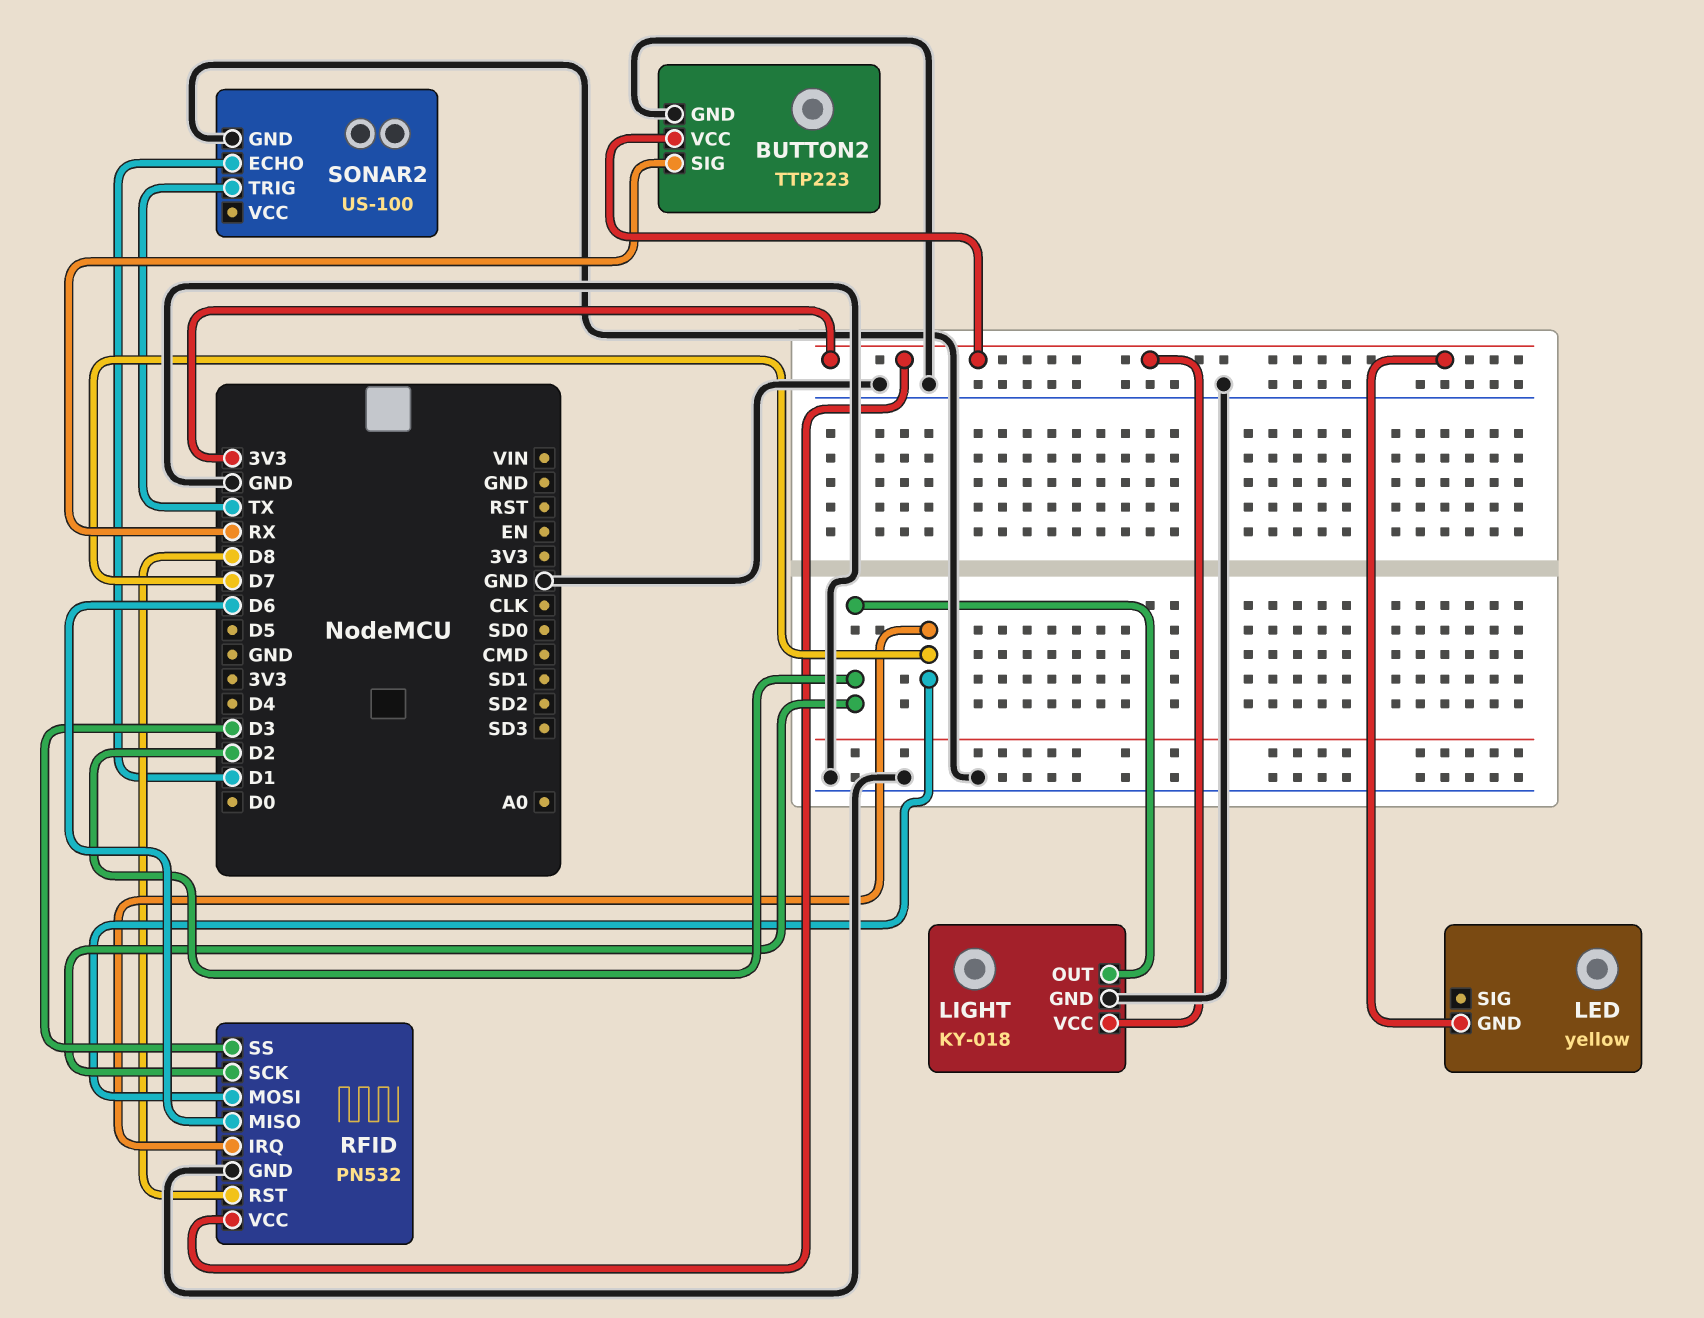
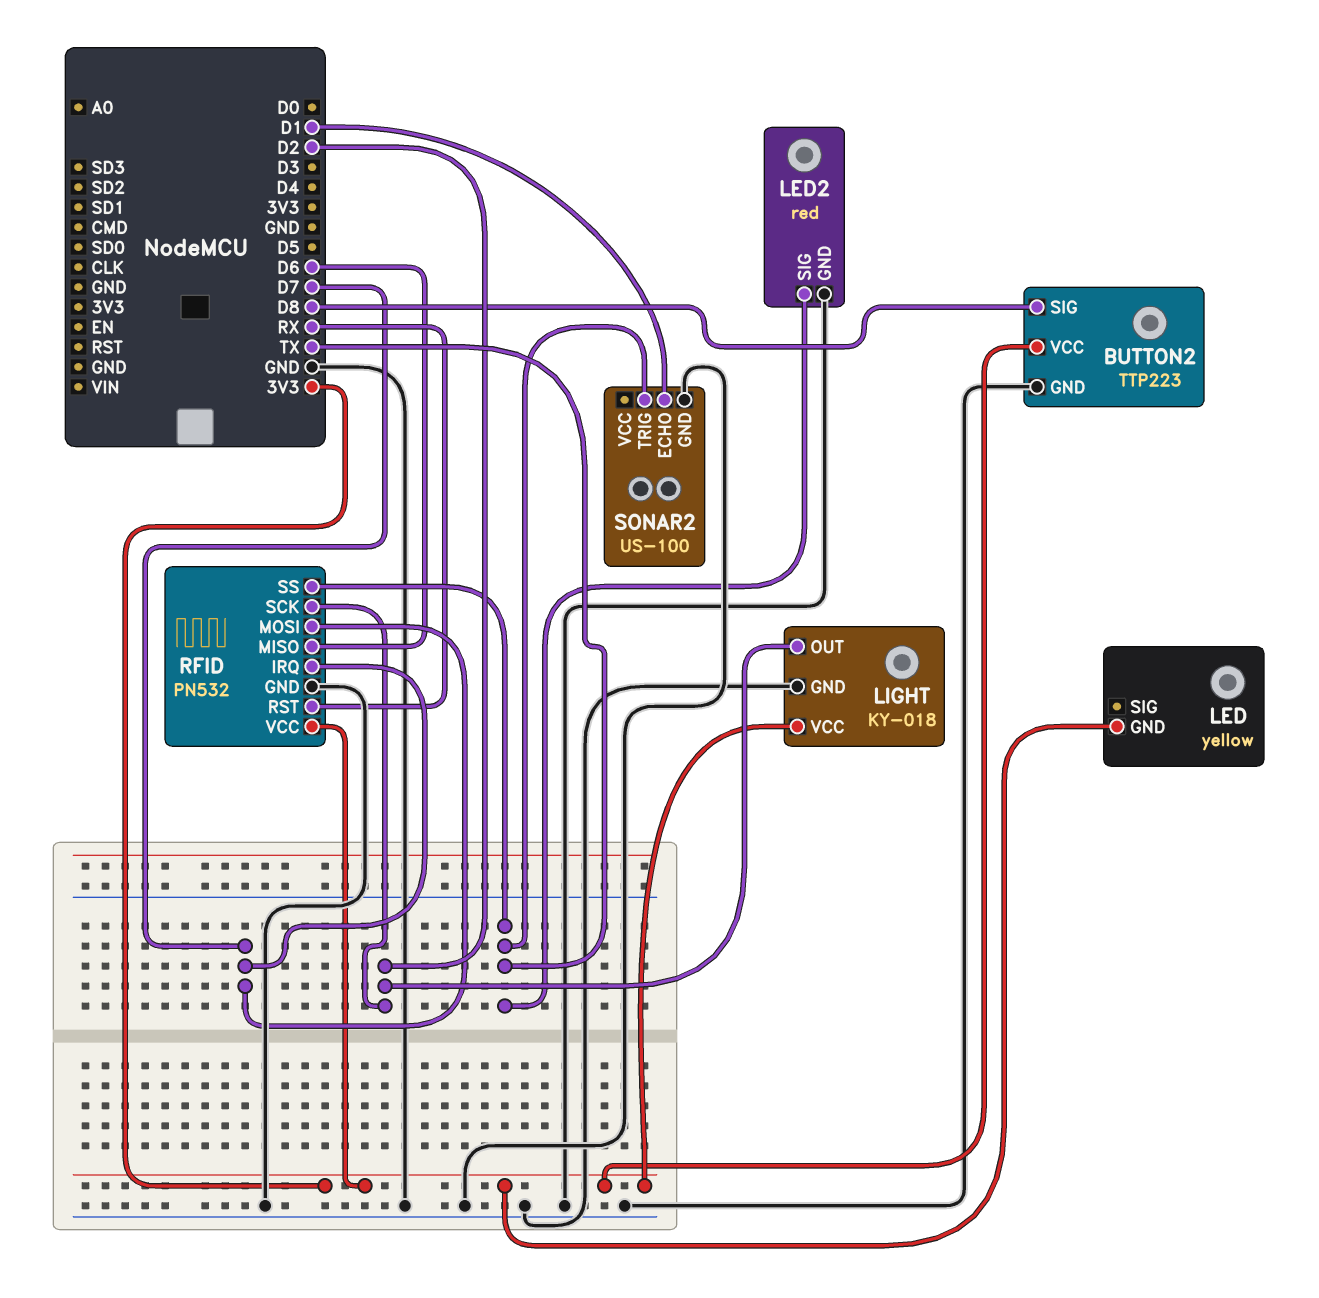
BUTTON2 pin SIG: RX -> D8
LED2: none -> red
LED2 pin GND: none -> GND
LED2 pin SIG: none -> TX
RFID pin RST: D8 -> RX
RFID pin SS: D3 -> TX

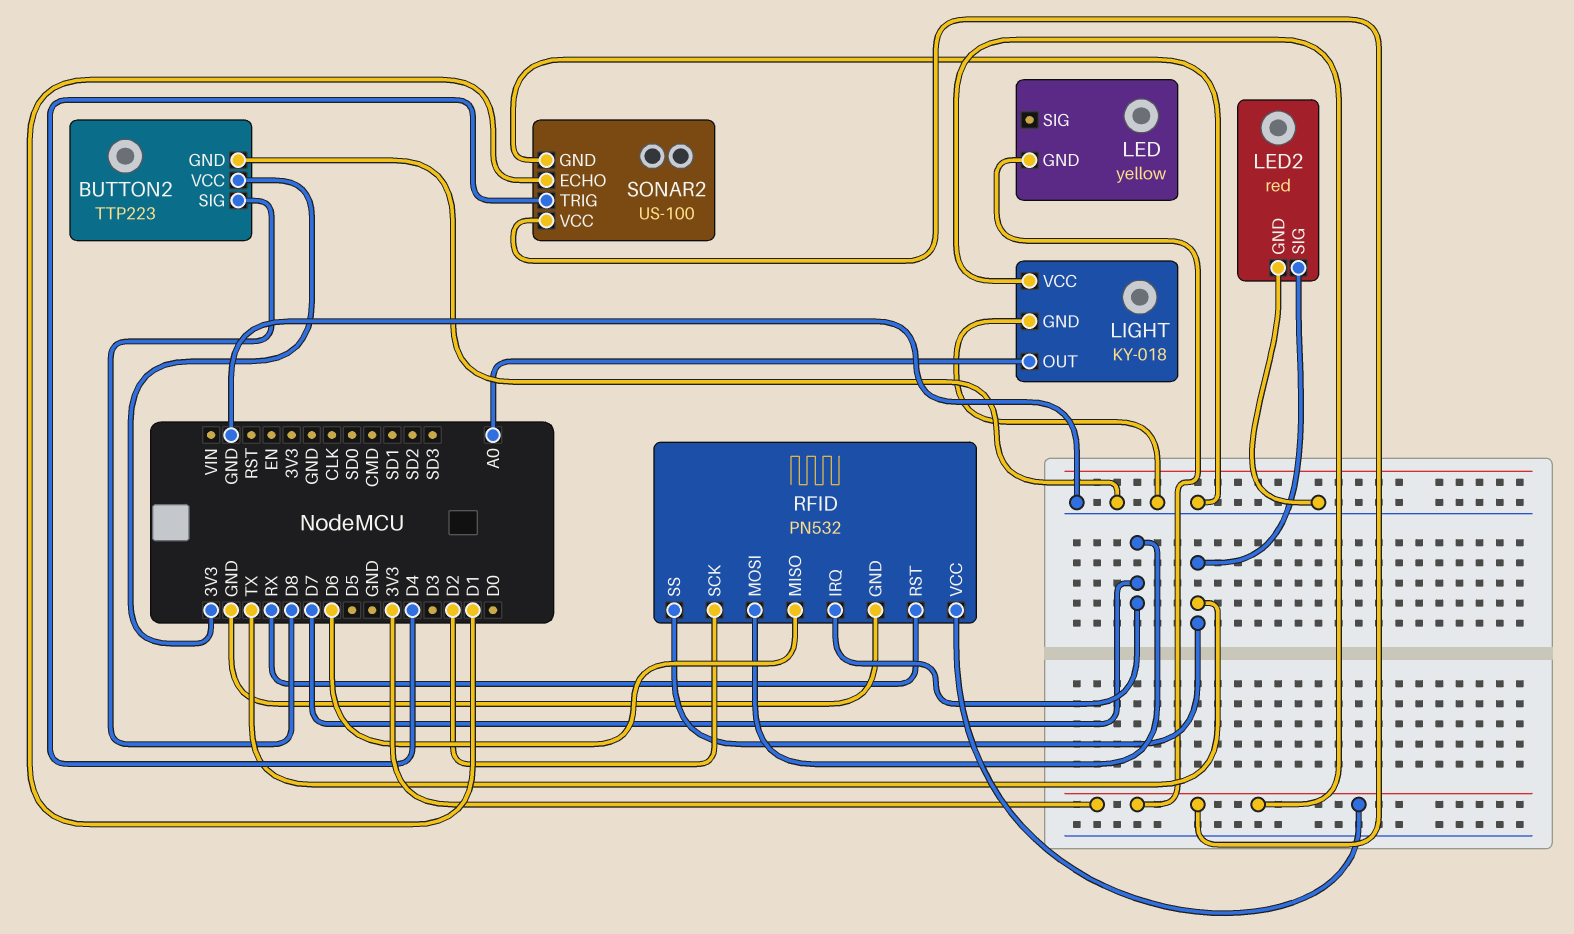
LIGHT pin OUT: D2 -> A0
SONAR2 pin TRIG: TX -> D4
SONAR2 pin VCC: none -> 3V3

